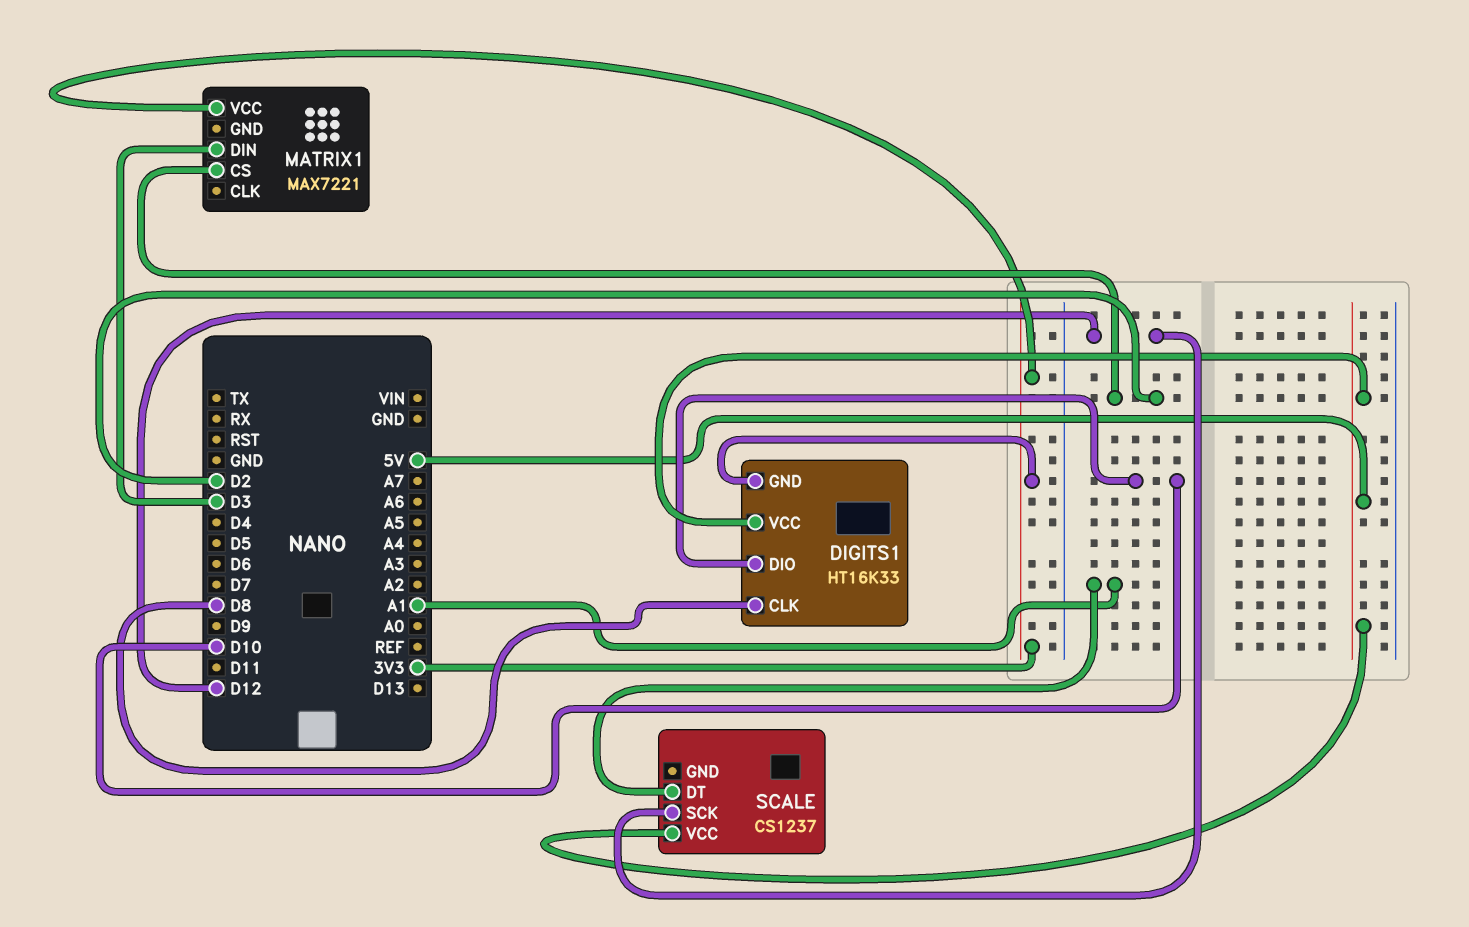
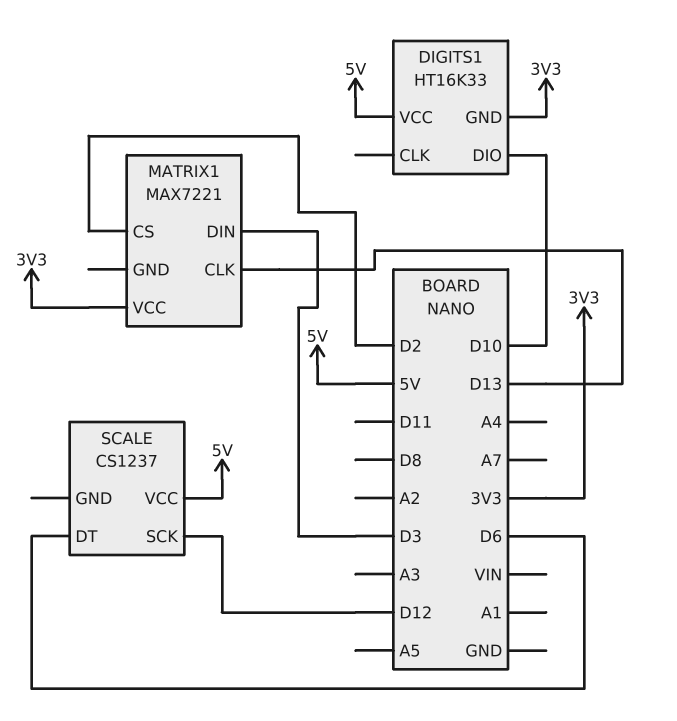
DIGITS1 pin CLK: D8 -> none
MATRIX1 pin CLK: none -> D13
SCALE pin DT: A1 -> D6

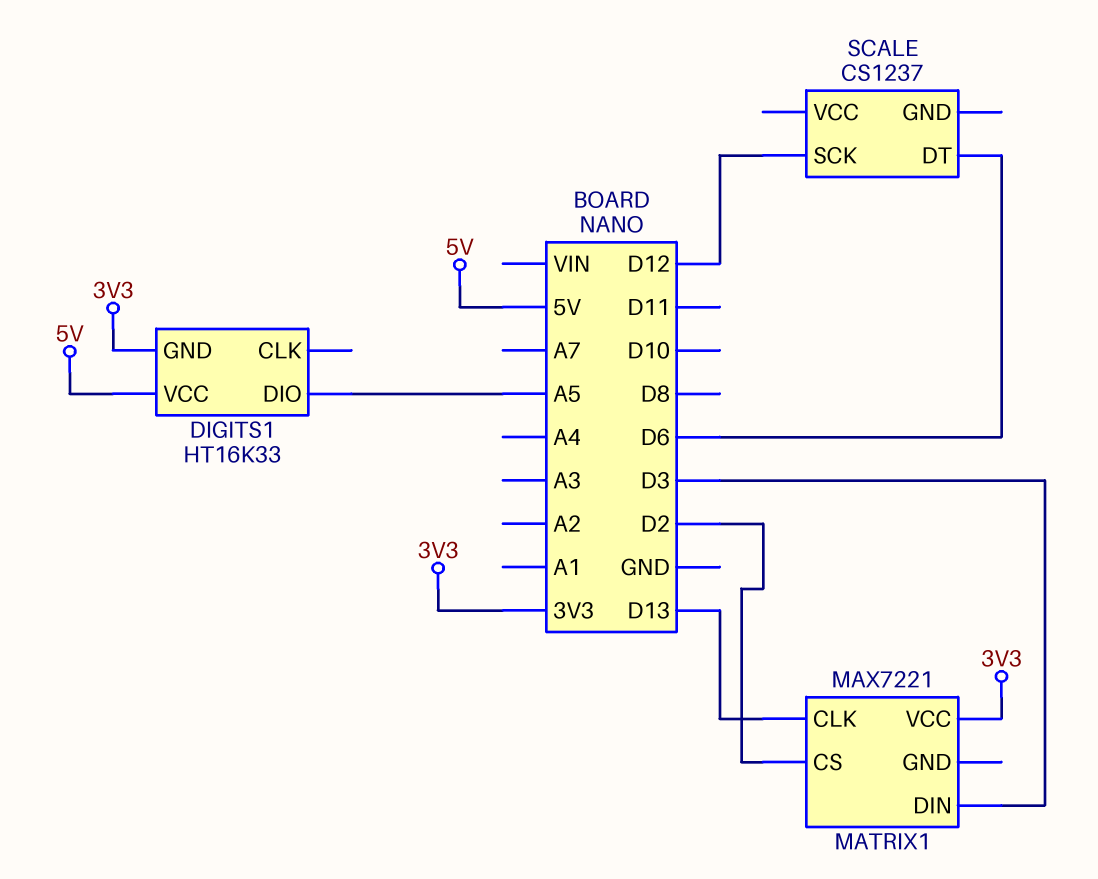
DIGITS1 pin DIO: D10 -> A5
SCALE pin VCC: 5V -> none

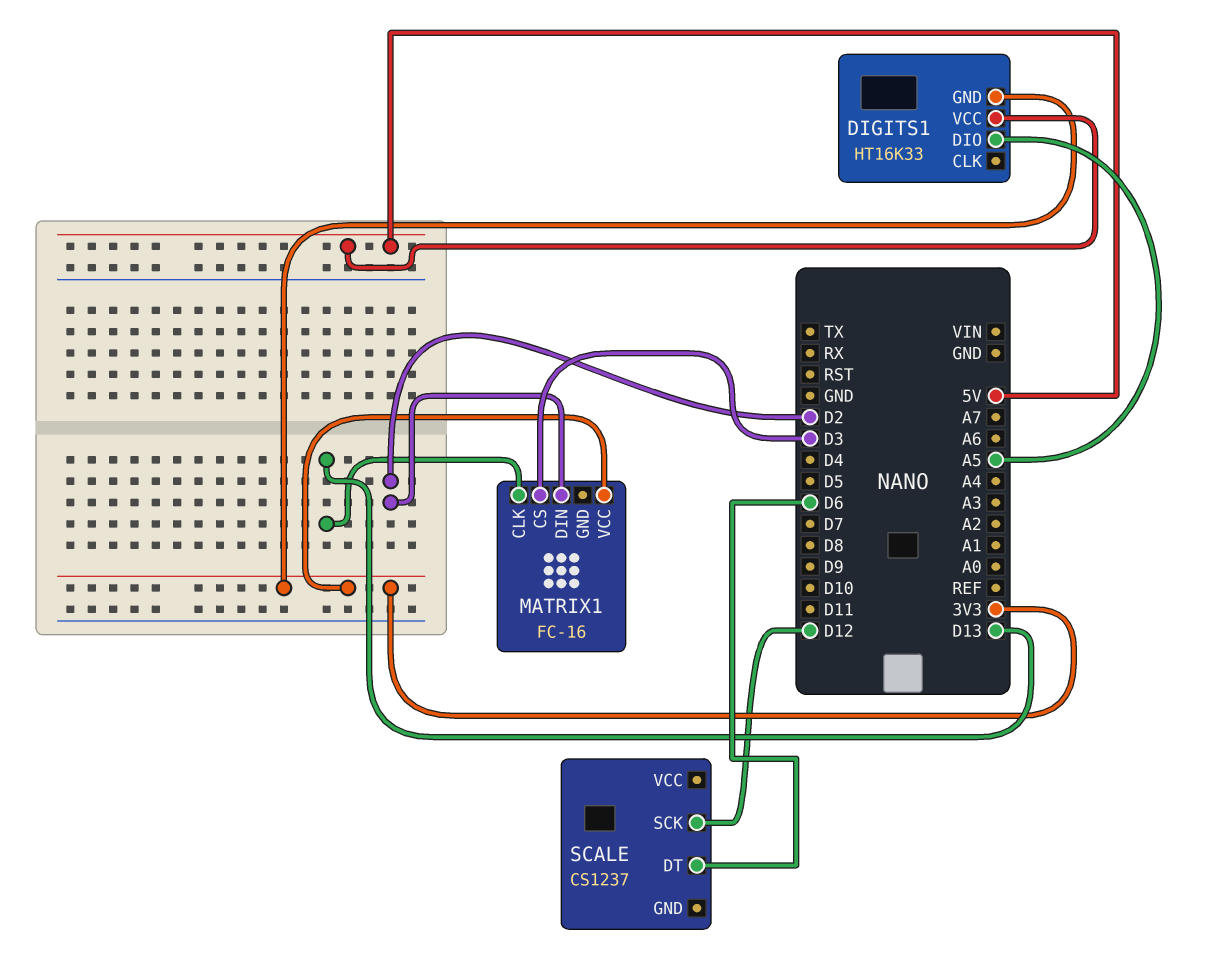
MATRIX1: MAX7221 -> FC-16
MATRIX1 pin CS: D2 -> D3
MATRIX1 pin DIN: D3 -> D2

